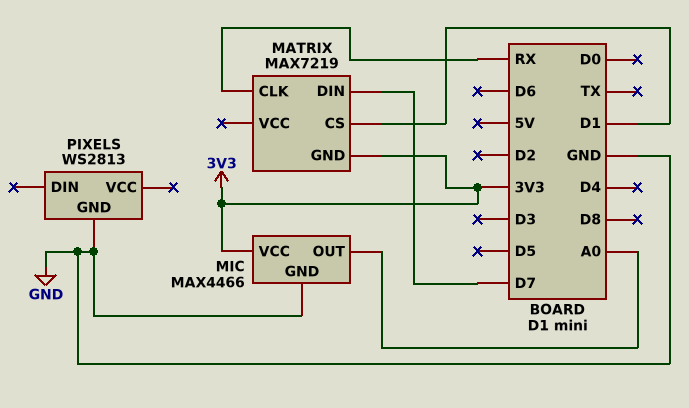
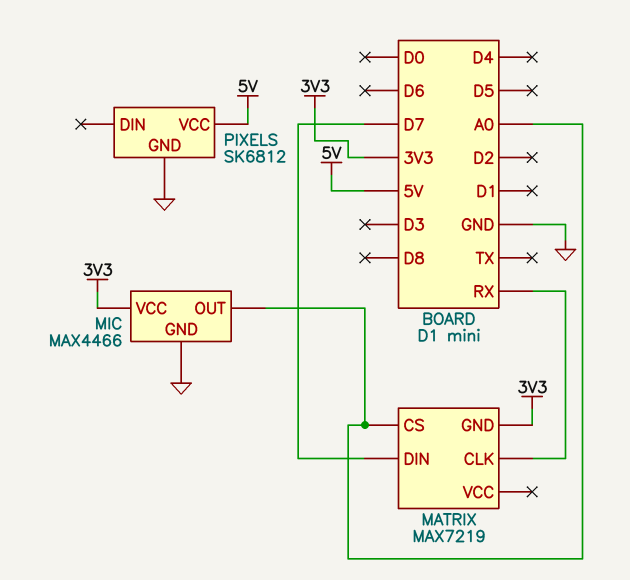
MATRIX pin CS: D1 -> A0
PIXELS: WS2813 -> SK6812
PIXELS pin VCC: none -> 5V

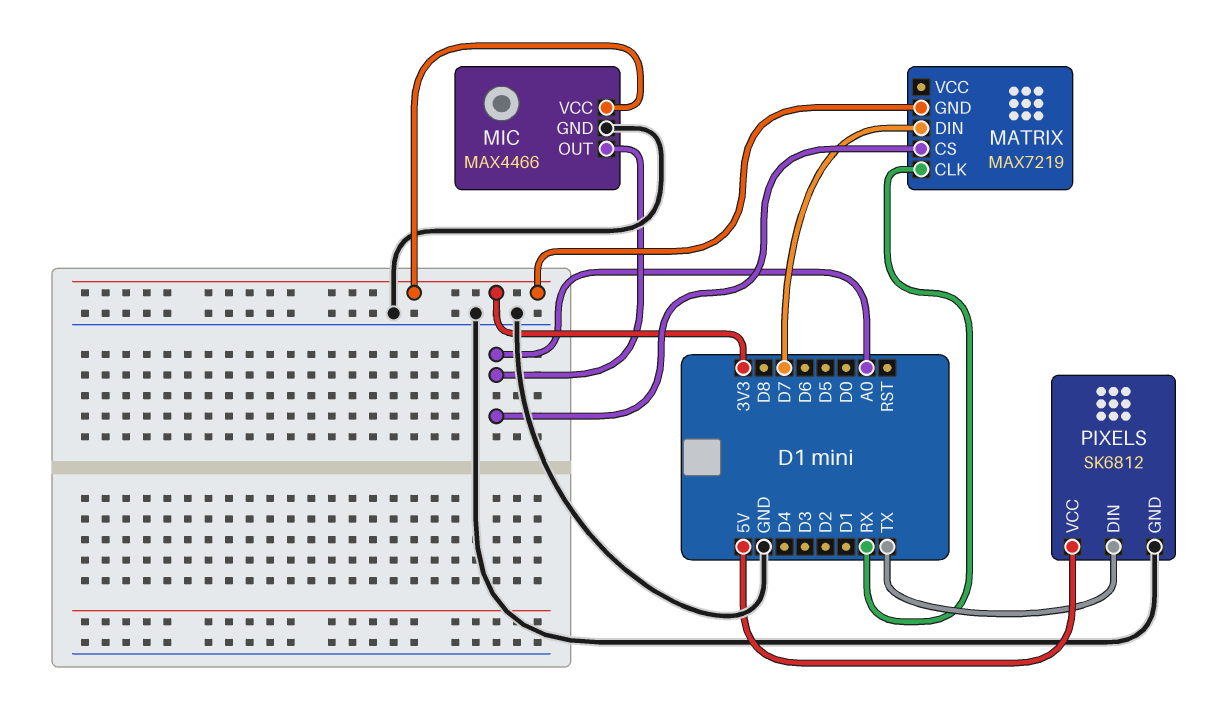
PIXELS pin DIN: none -> TX

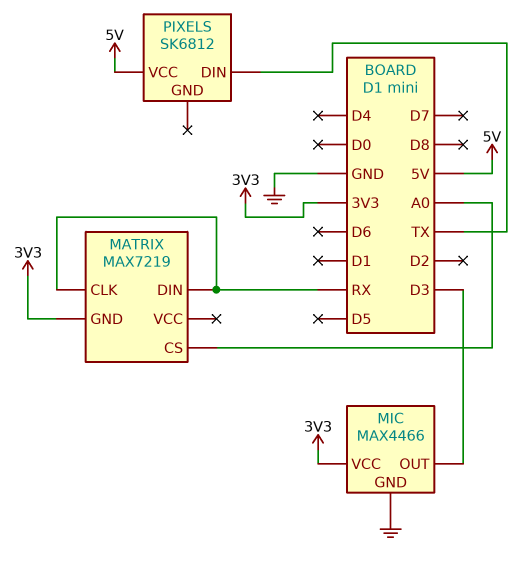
MATRIX pin DIN: D7 -> RX
MIC pin OUT: A0 -> D3
PIXELS pin GND: GND -> none

